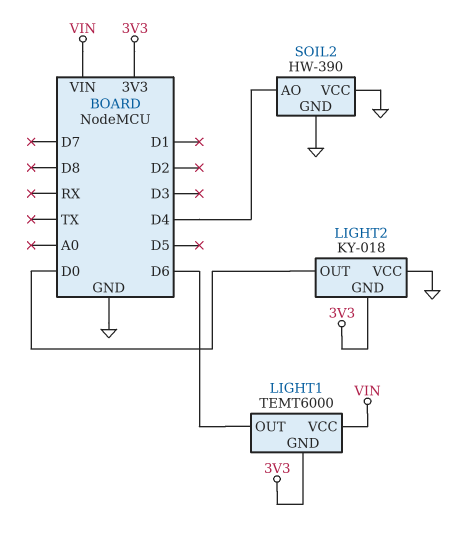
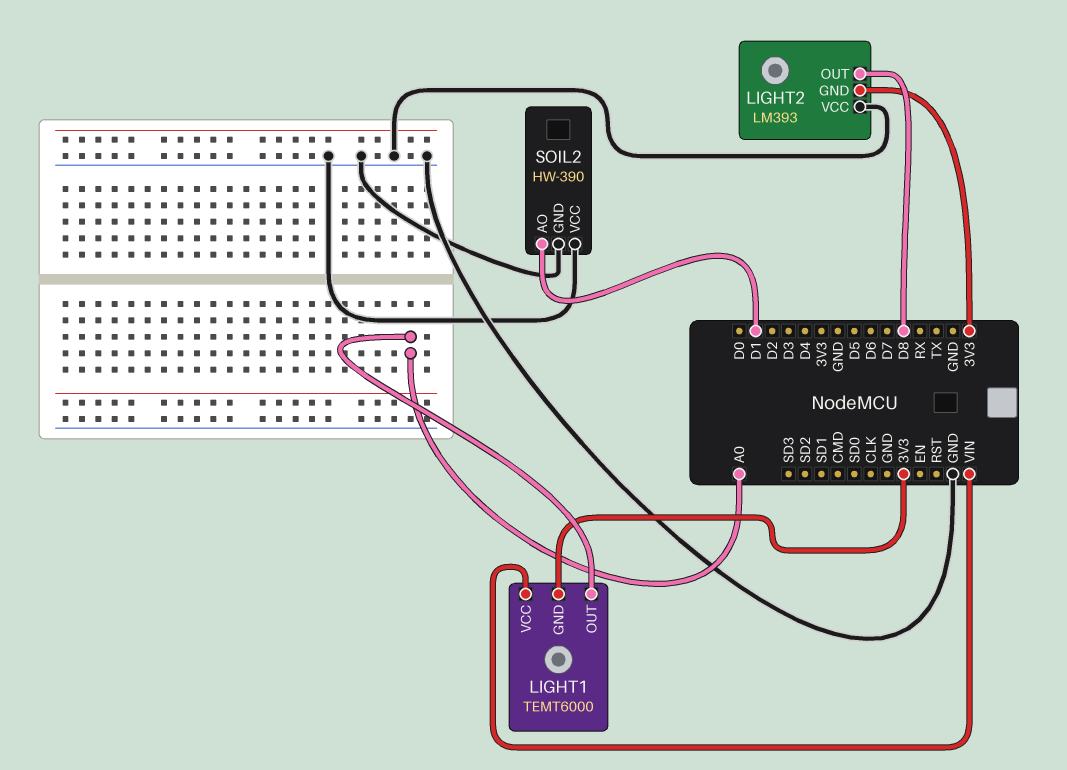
LIGHT1 pin OUT: D6 -> A0
LIGHT2: KY-018 -> LM393
LIGHT2 pin OUT: D0 -> D8
SOIL2 pin AO: D4 -> D1

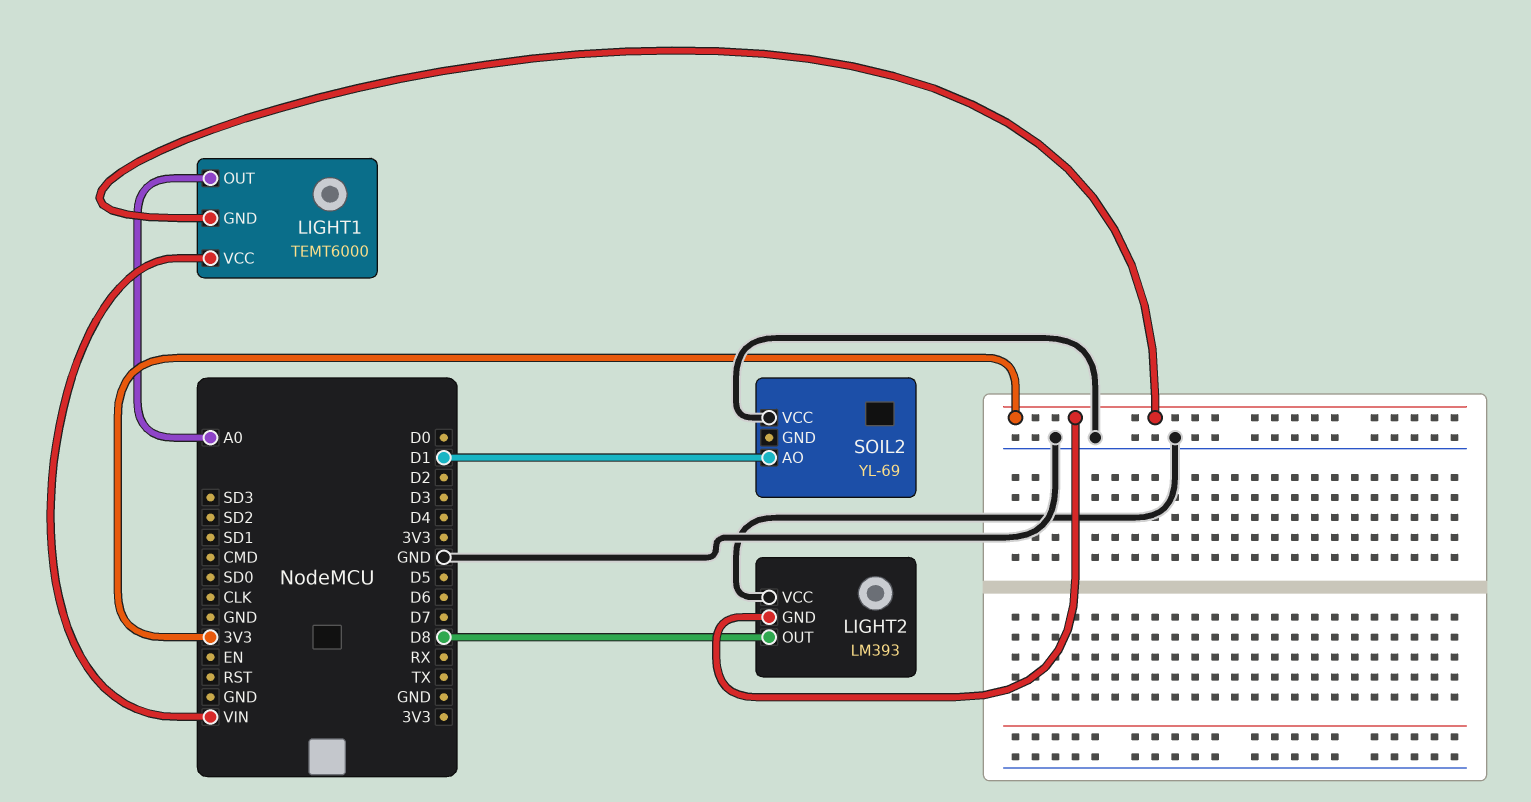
SOIL2: HW-390 -> YL-69
SOIL2 pin GND: GND -> none

